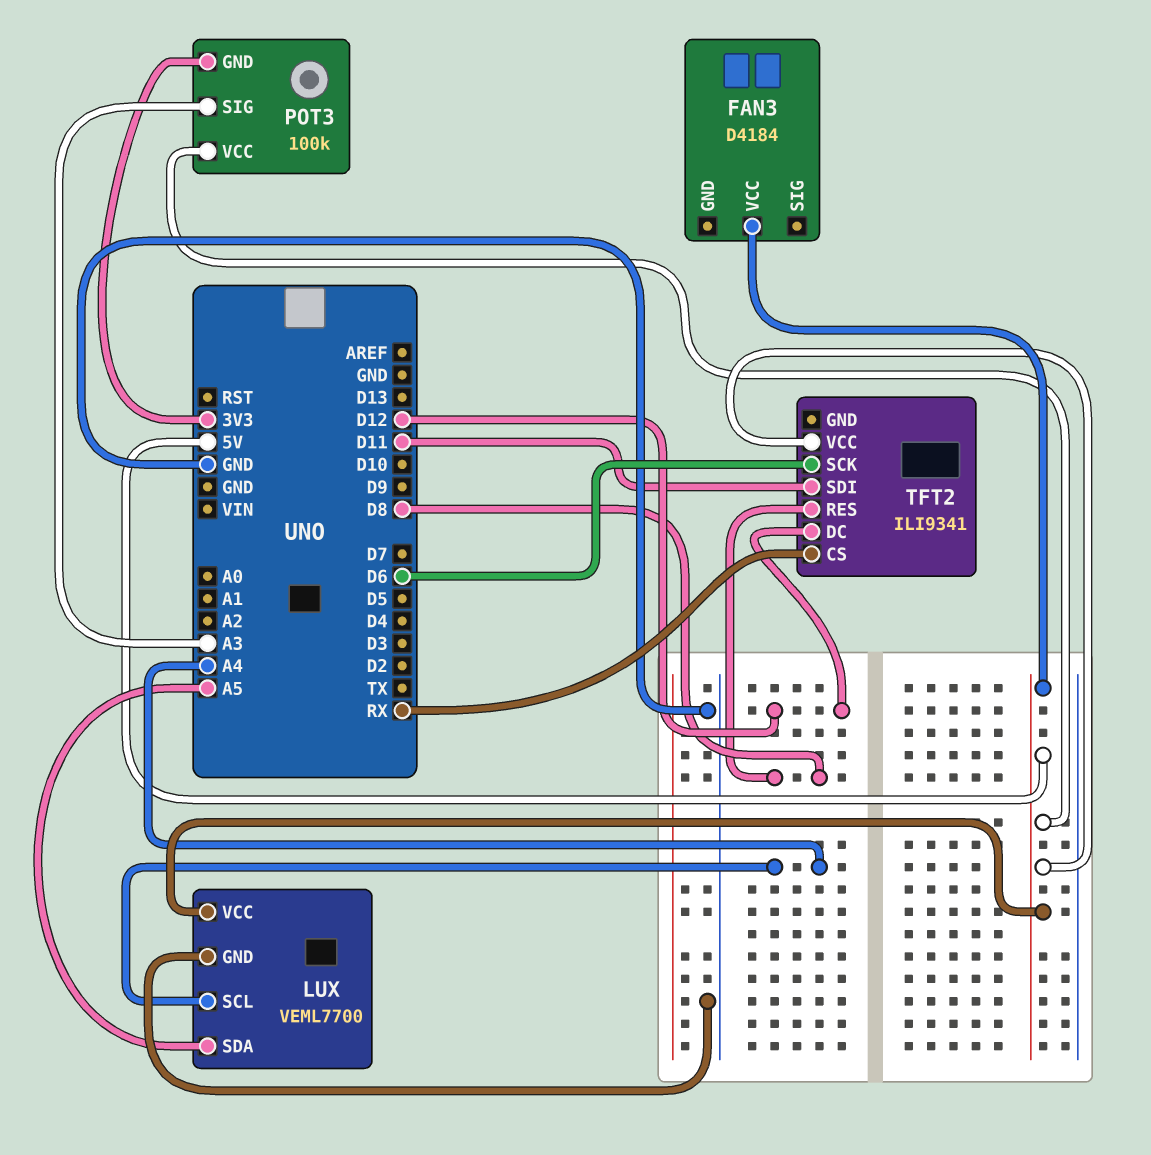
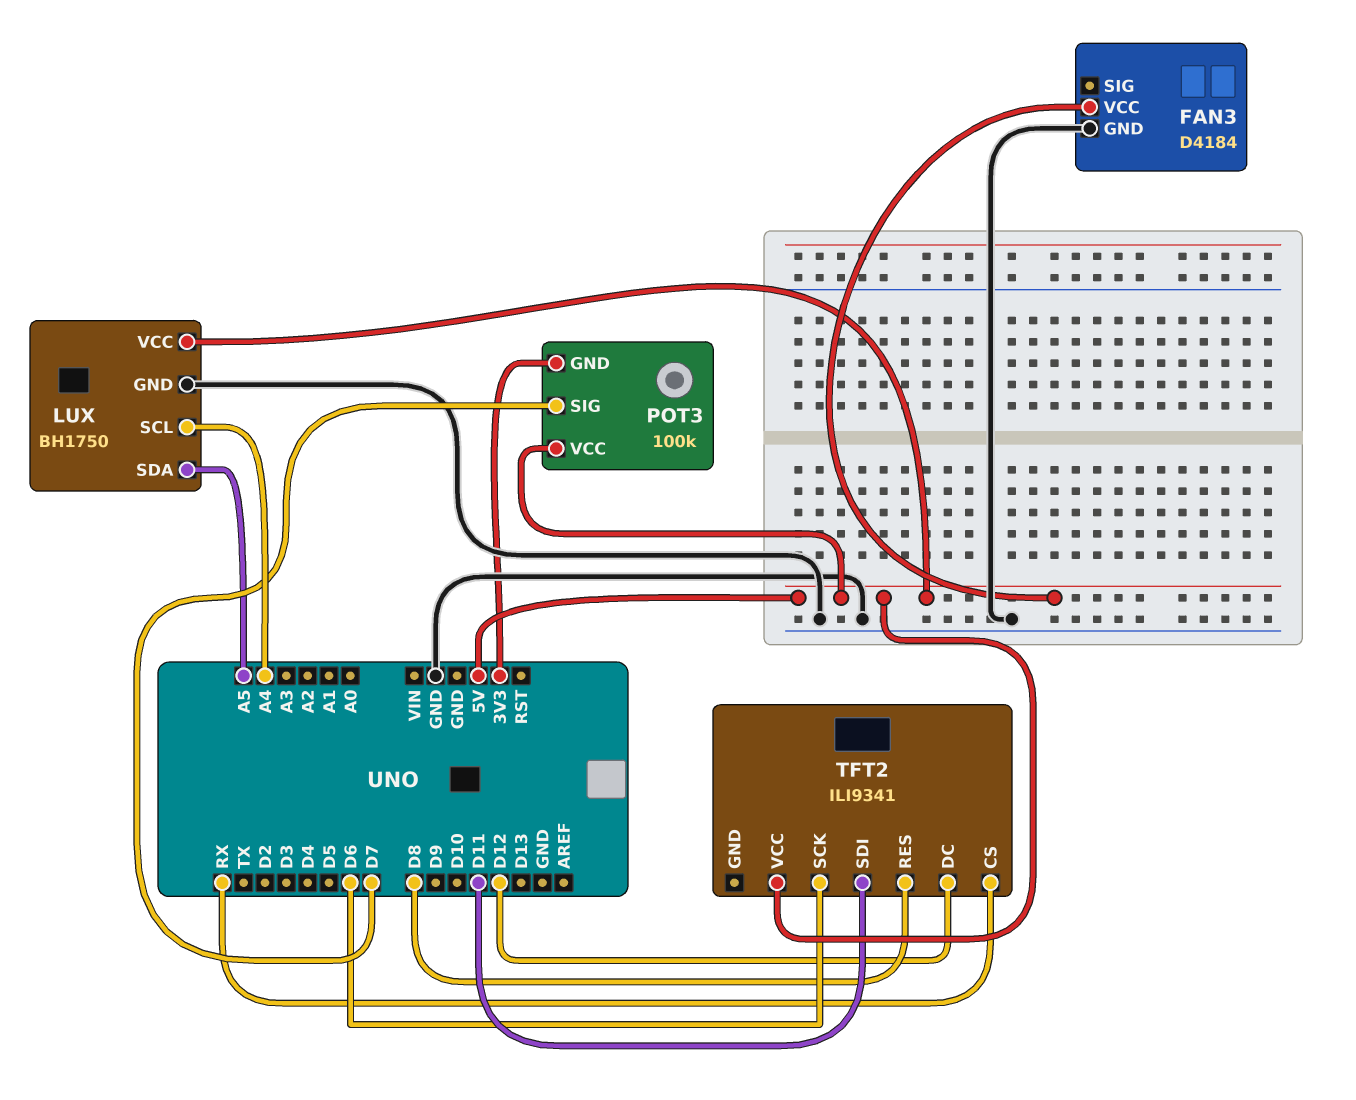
FAN3 pin GND: none -> GND
LUX: VEML7700 -> BH1750
POT3 pin SIG: A3 -> D7

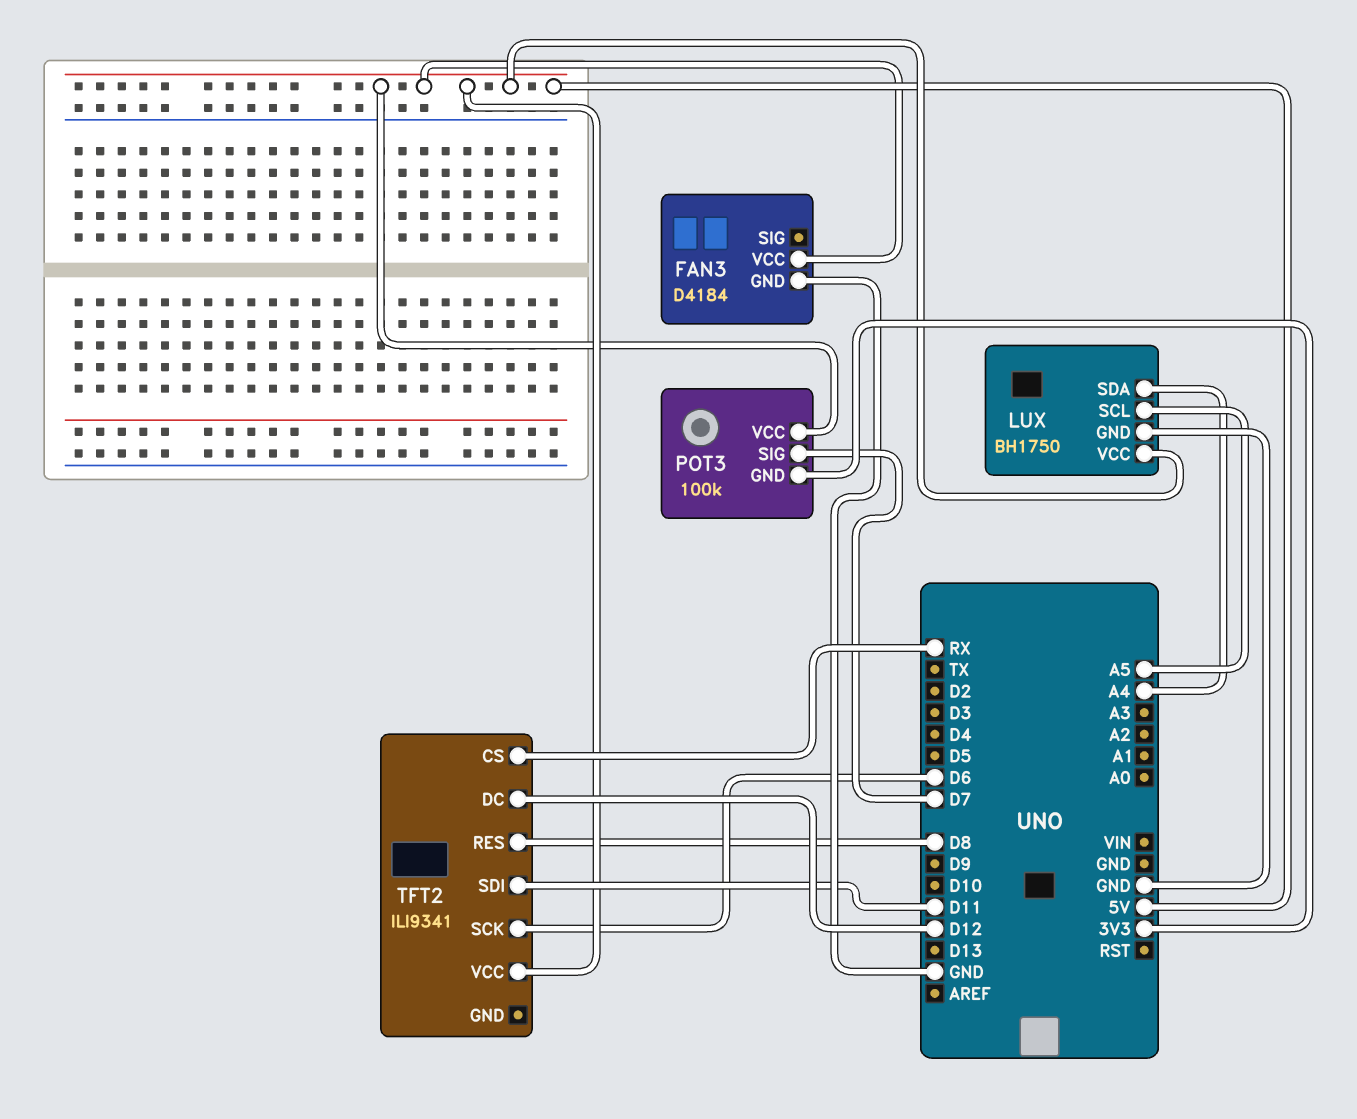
LUX pin SCL: A4 -> A5
LUX pin SDA: A5 -> A4

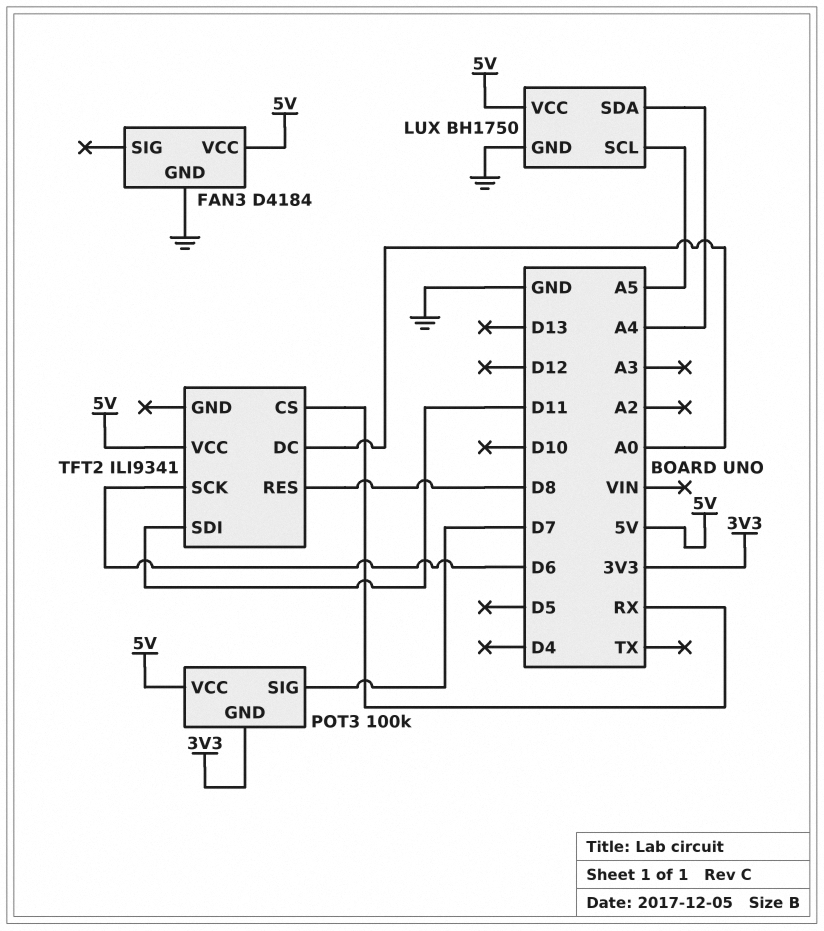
TFT2 pin DC: D12 -> A0

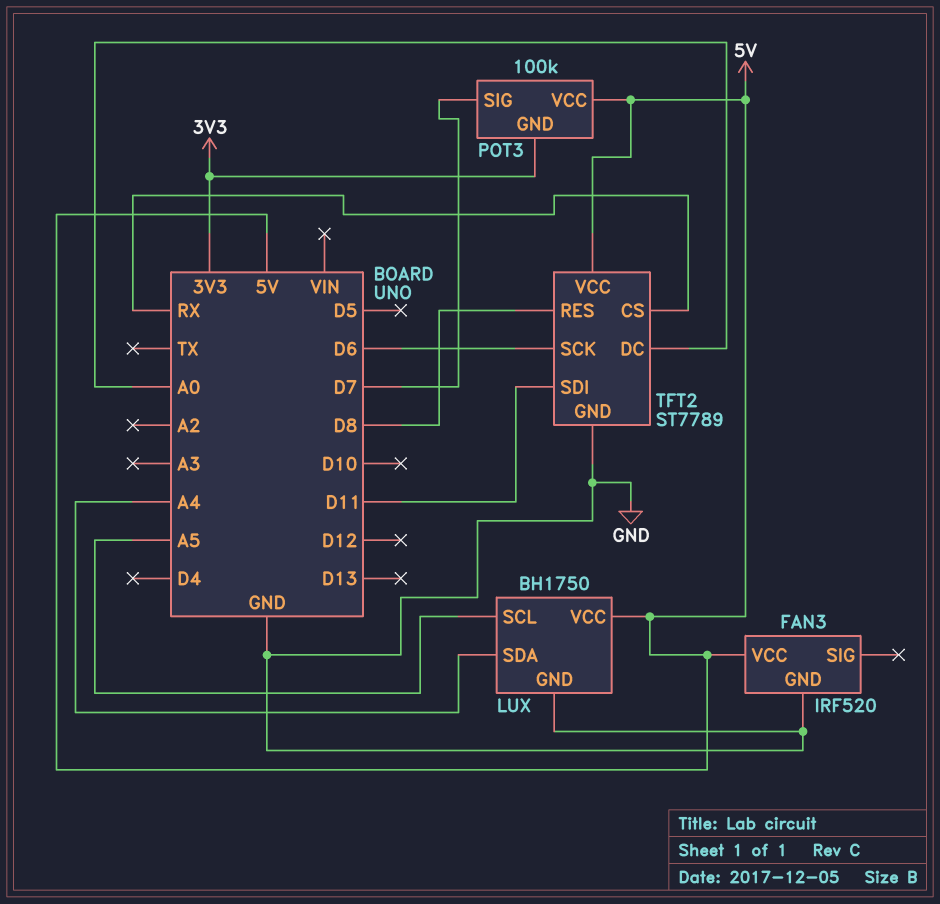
FAN3: D4184 -> IRF520
TFT2: ILI9341 -> ST7789
TFT2 pin GND: none -> GND

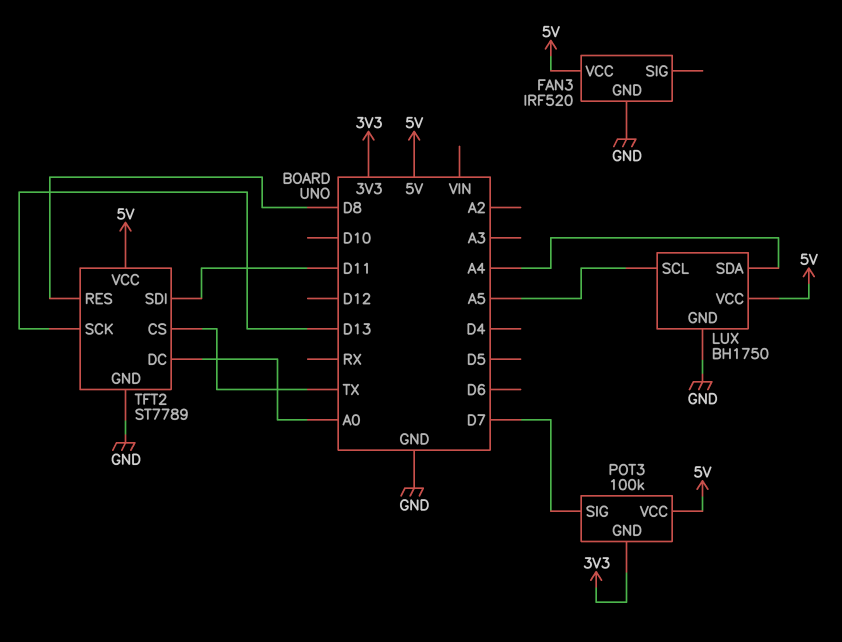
TFT2 pin CS: RX -> TX
TFT2 pin SCK: D6 -> D13

